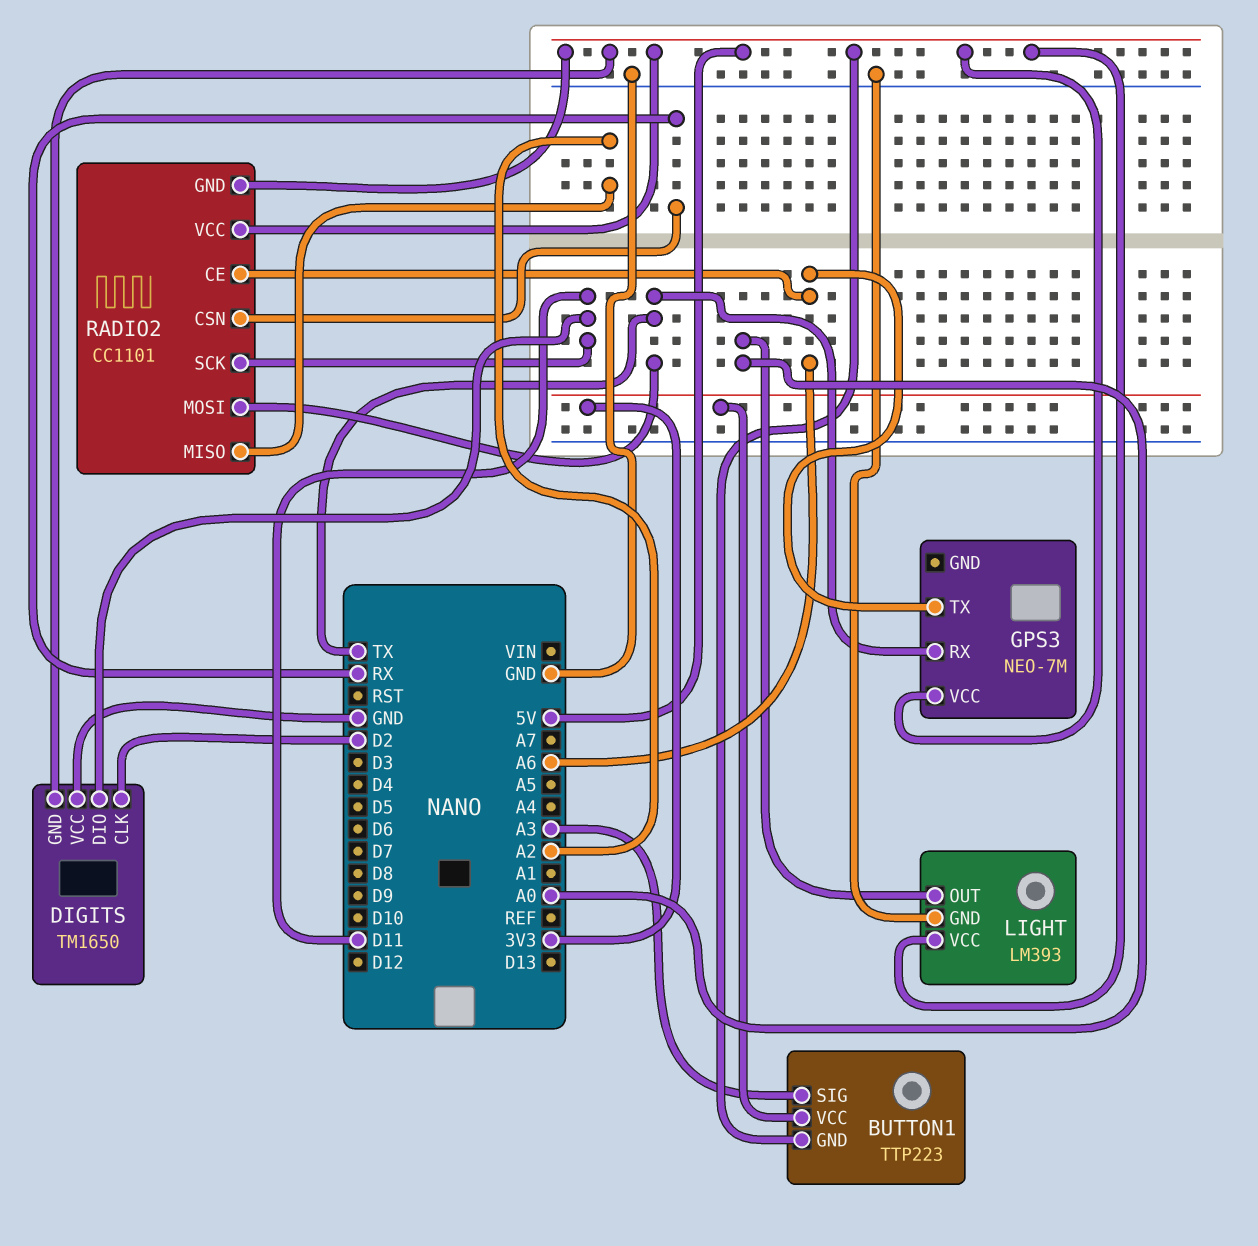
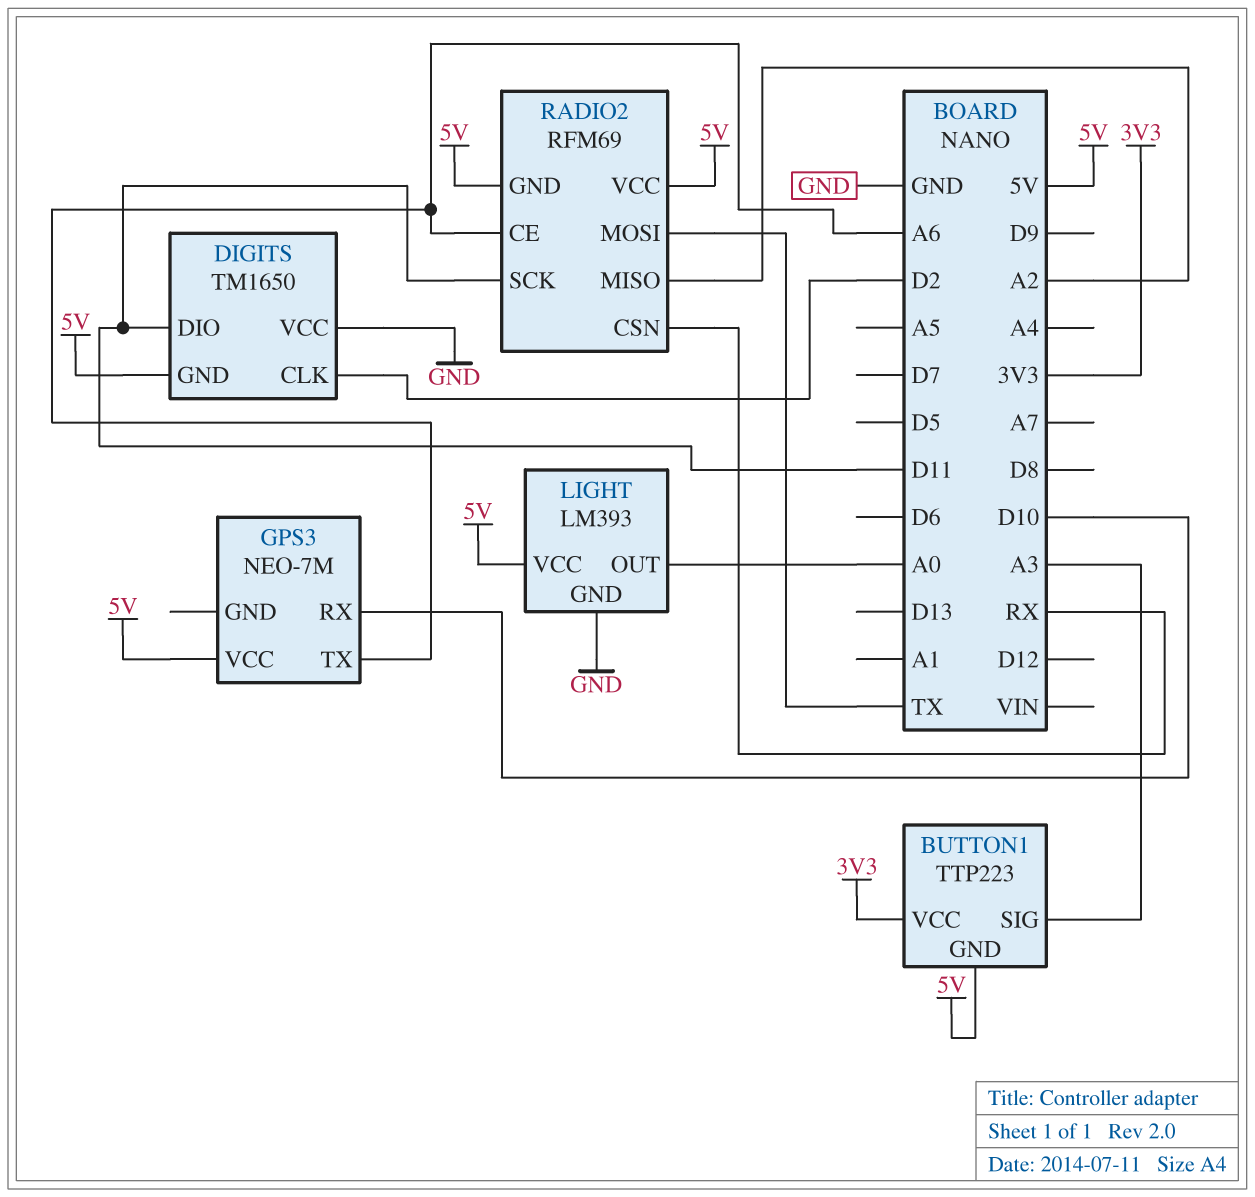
GPS3 pin RX: TX -> D10
RADIO2: CC1101 -> RFM69

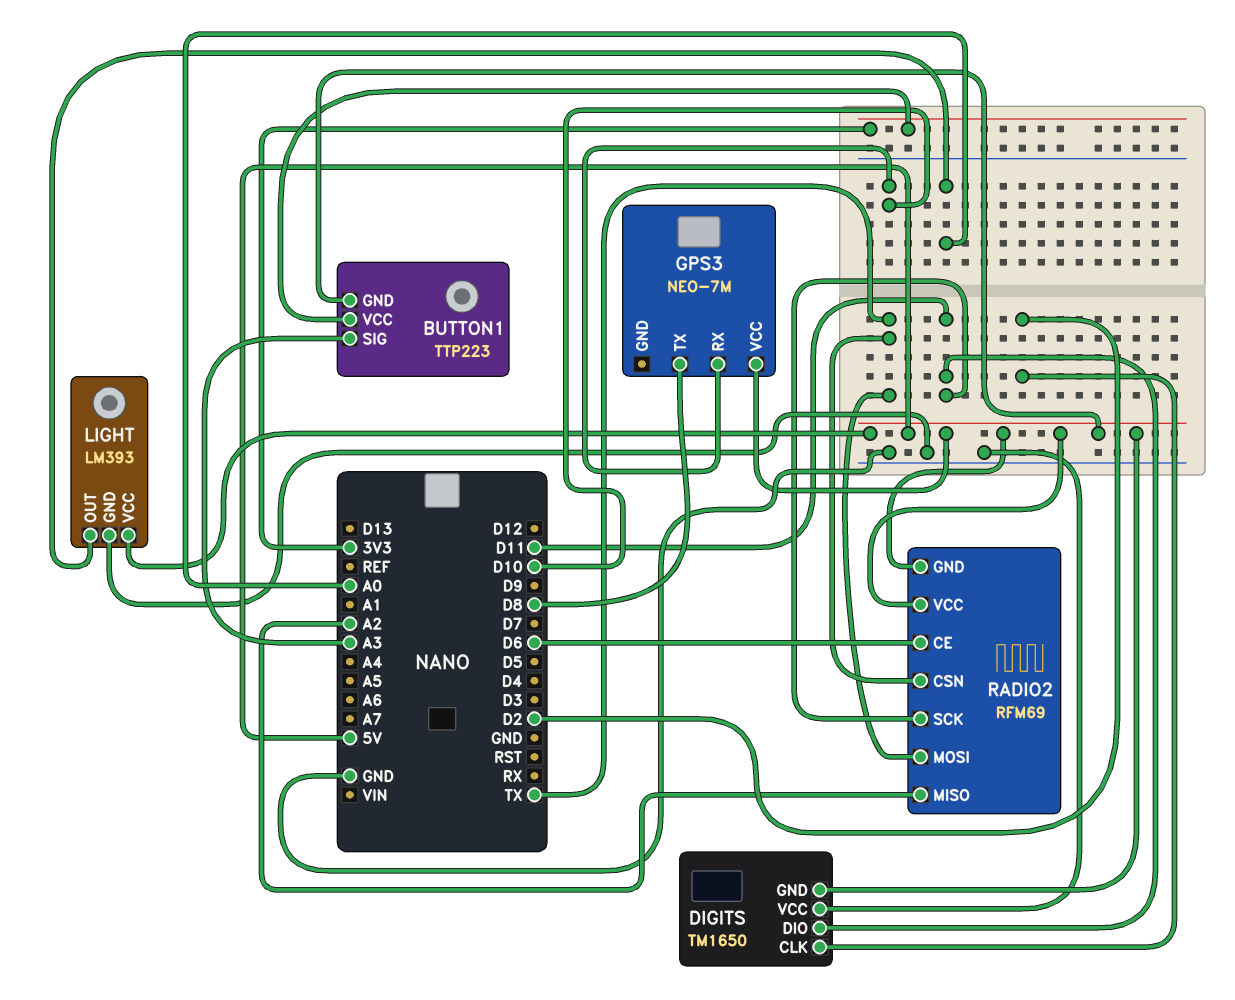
GPS3 pin TX: A6 -> D8
RADIO2 pin CE: A6 -> D6
RADIO2 pin CSN: RX -> TX

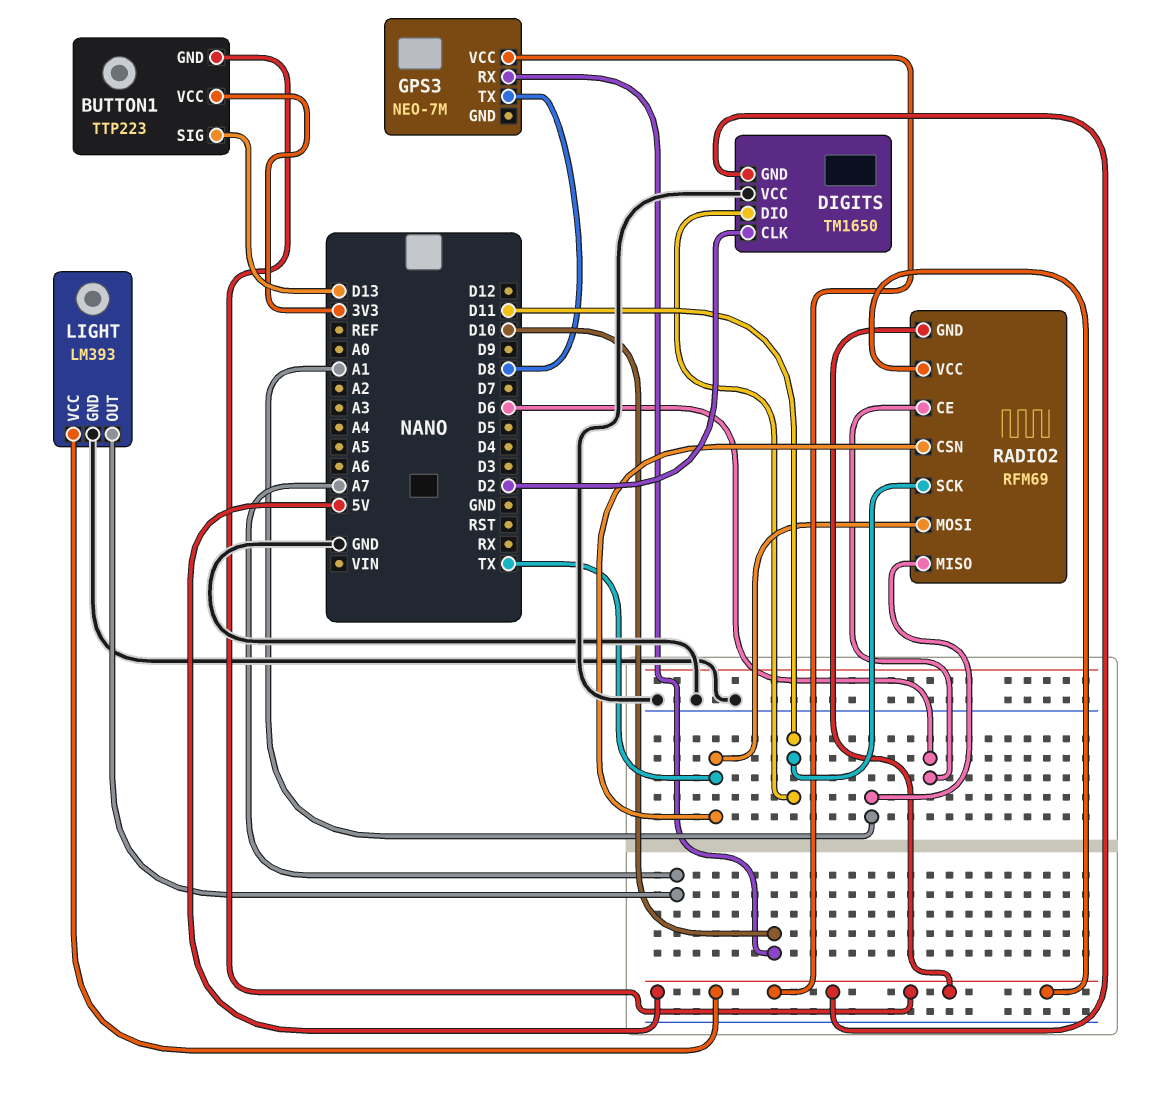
BUTTON1 pin SIG: A3 -> D13
LIGHT pin OUT: A0 -> A7
RADIO2 pin MISO: A2 -> A1

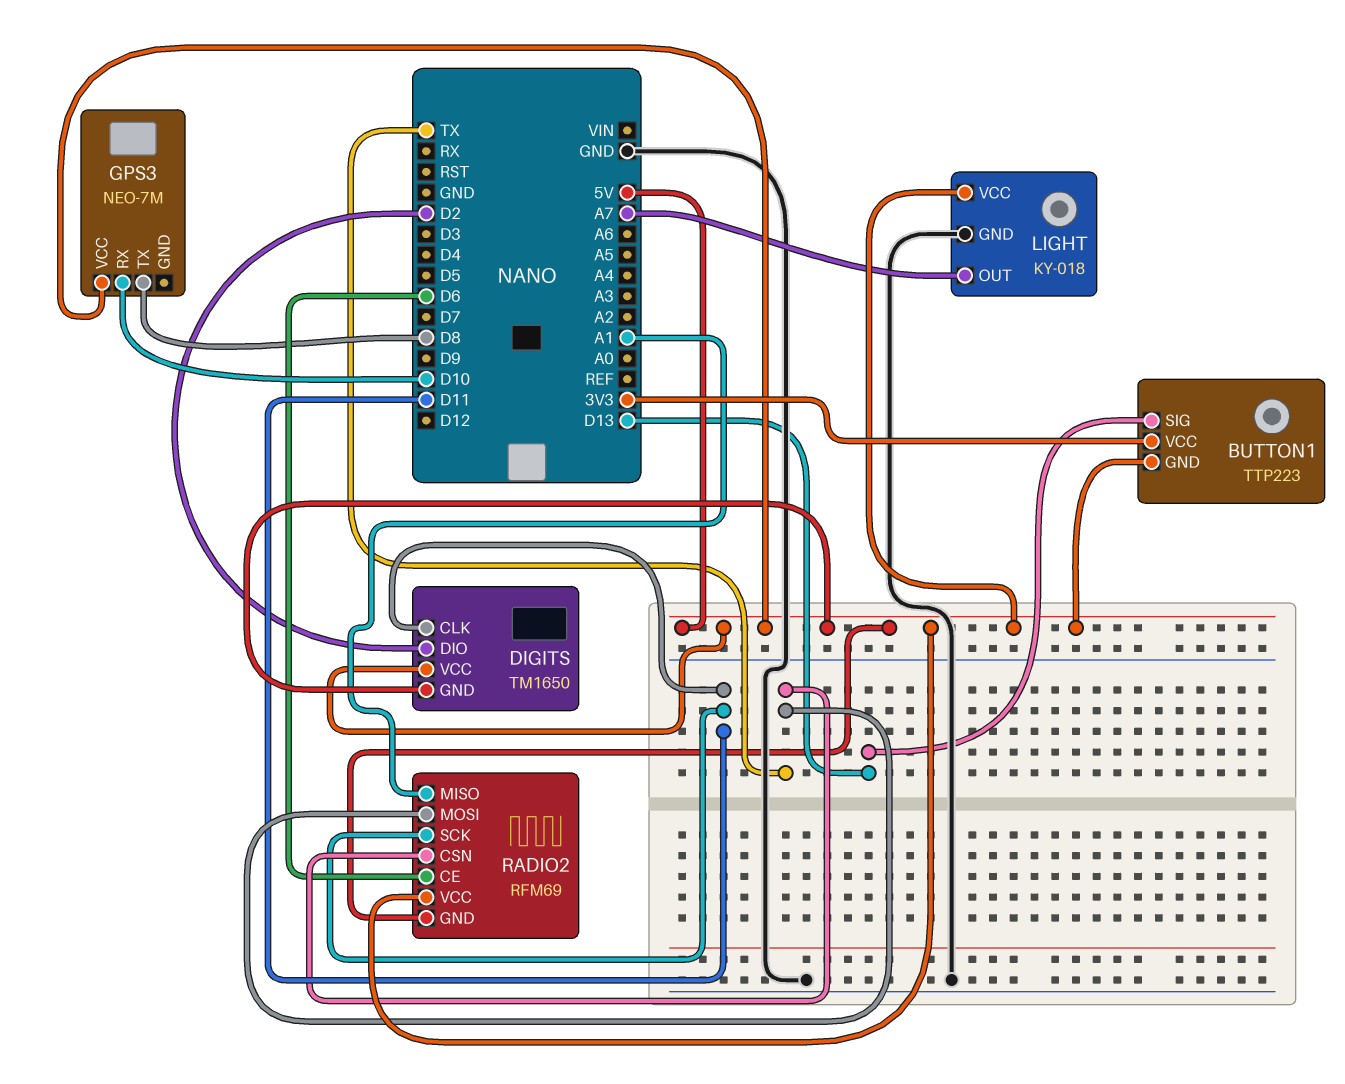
DIGITS pin CLK: D2 -> D11
DIGITS pin DIO: D11 -> D2
DIGITS pin VCC: GND -> 5V
LIGHT: LM393 -> KY-018

